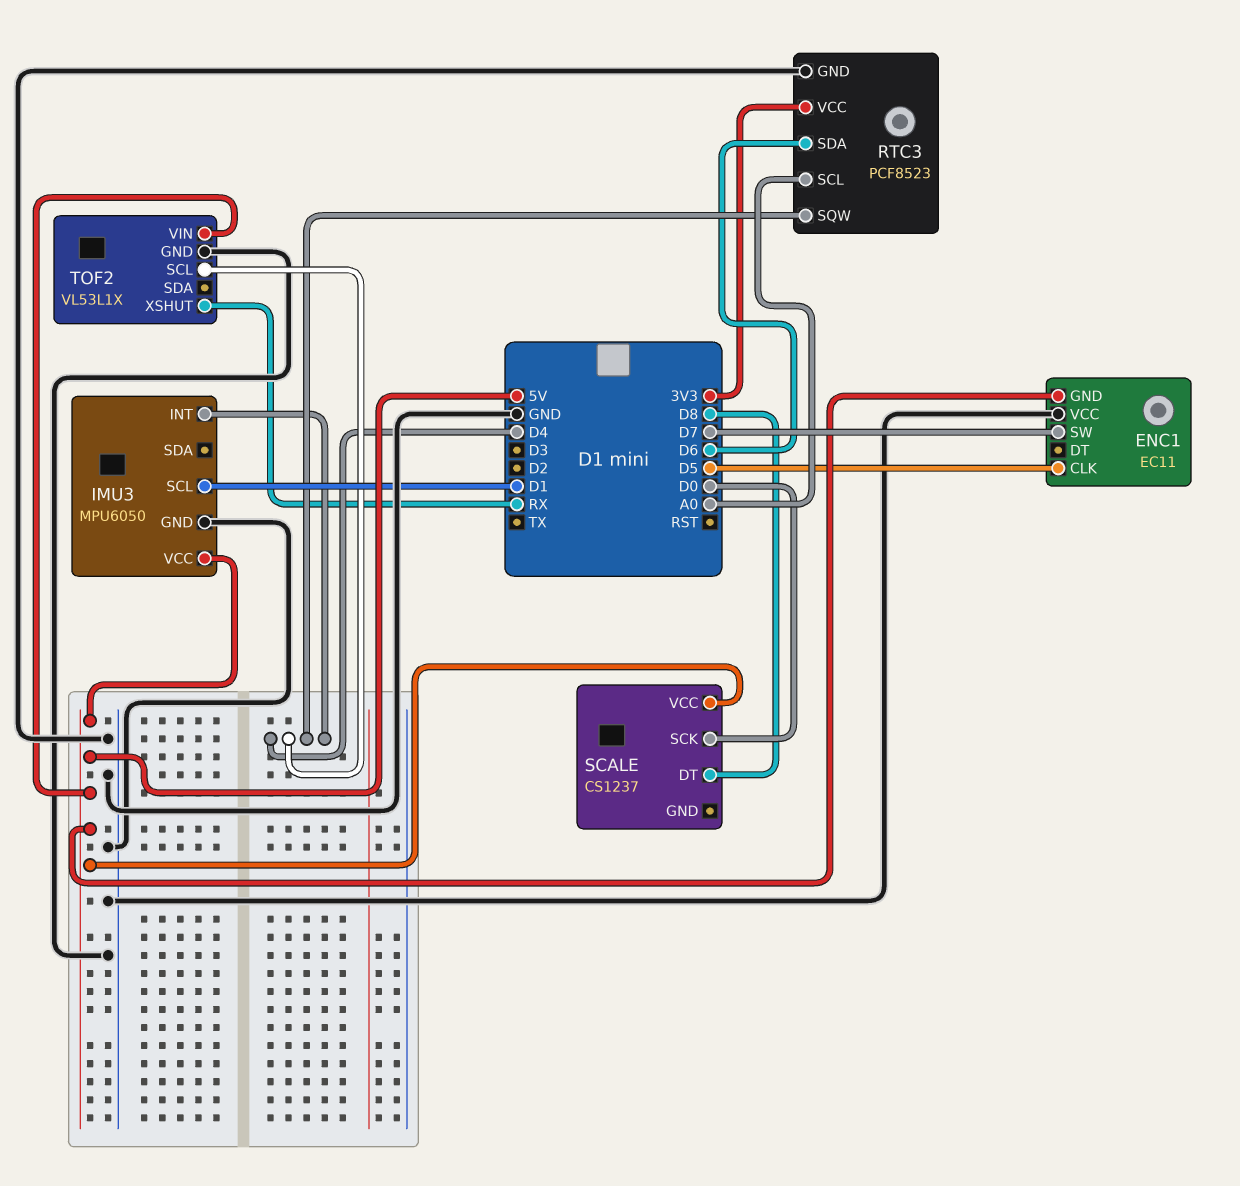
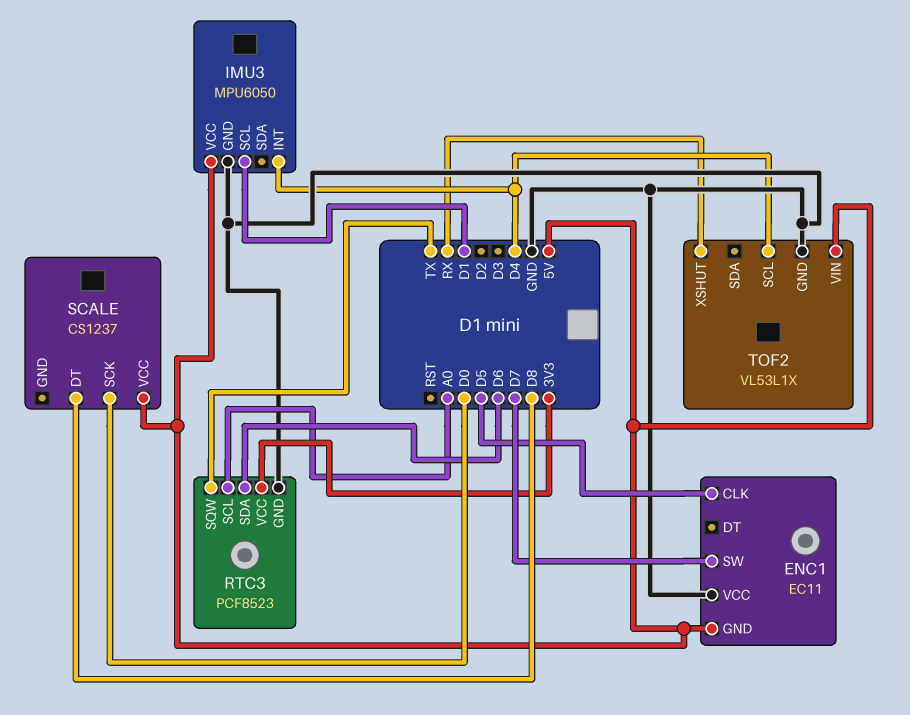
RTC3 pin SQW: D4 -> TX

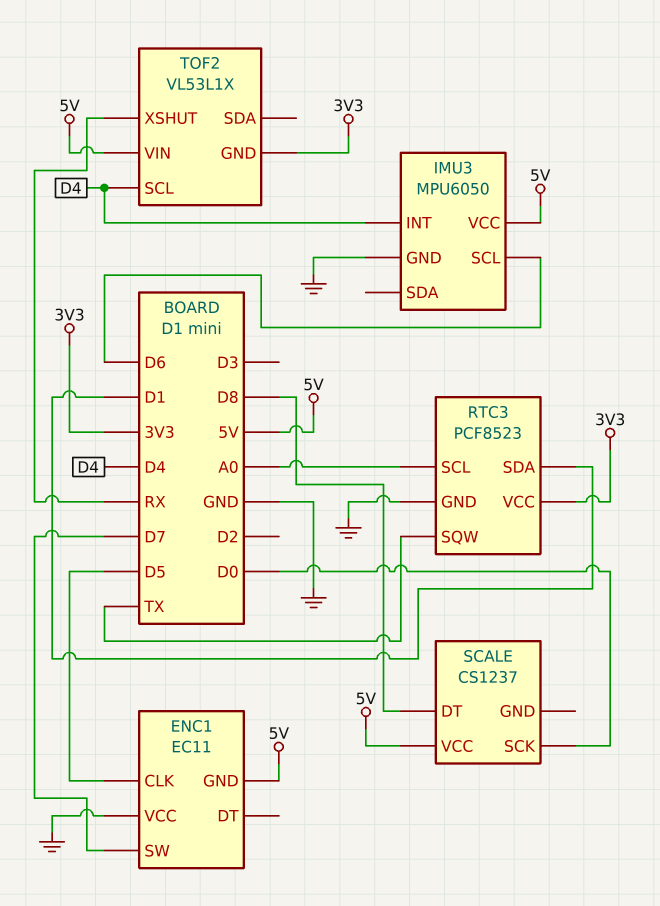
IMU3 pin SCL: D1 -> D6
RTC3 pin SDA: D6 -> D1
TOF2 pin GND: GND -> 3V3

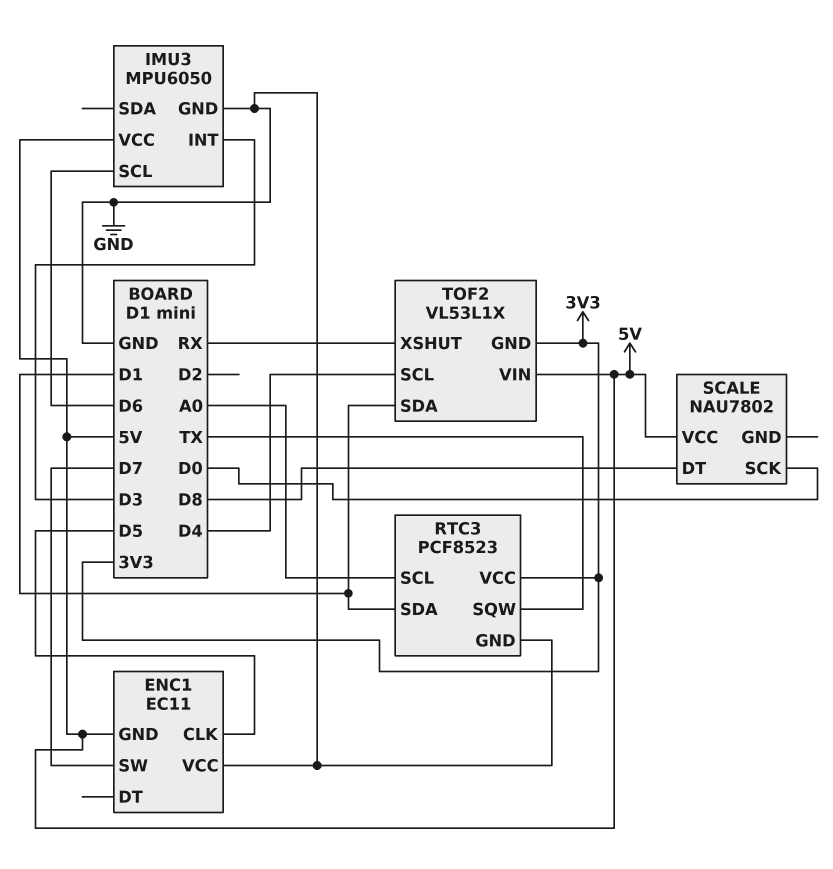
IMU3 pin INT: D4 -> D3
SCALE: CS1237 -> NAU7802
TOF2 pin SDA: none -> D1

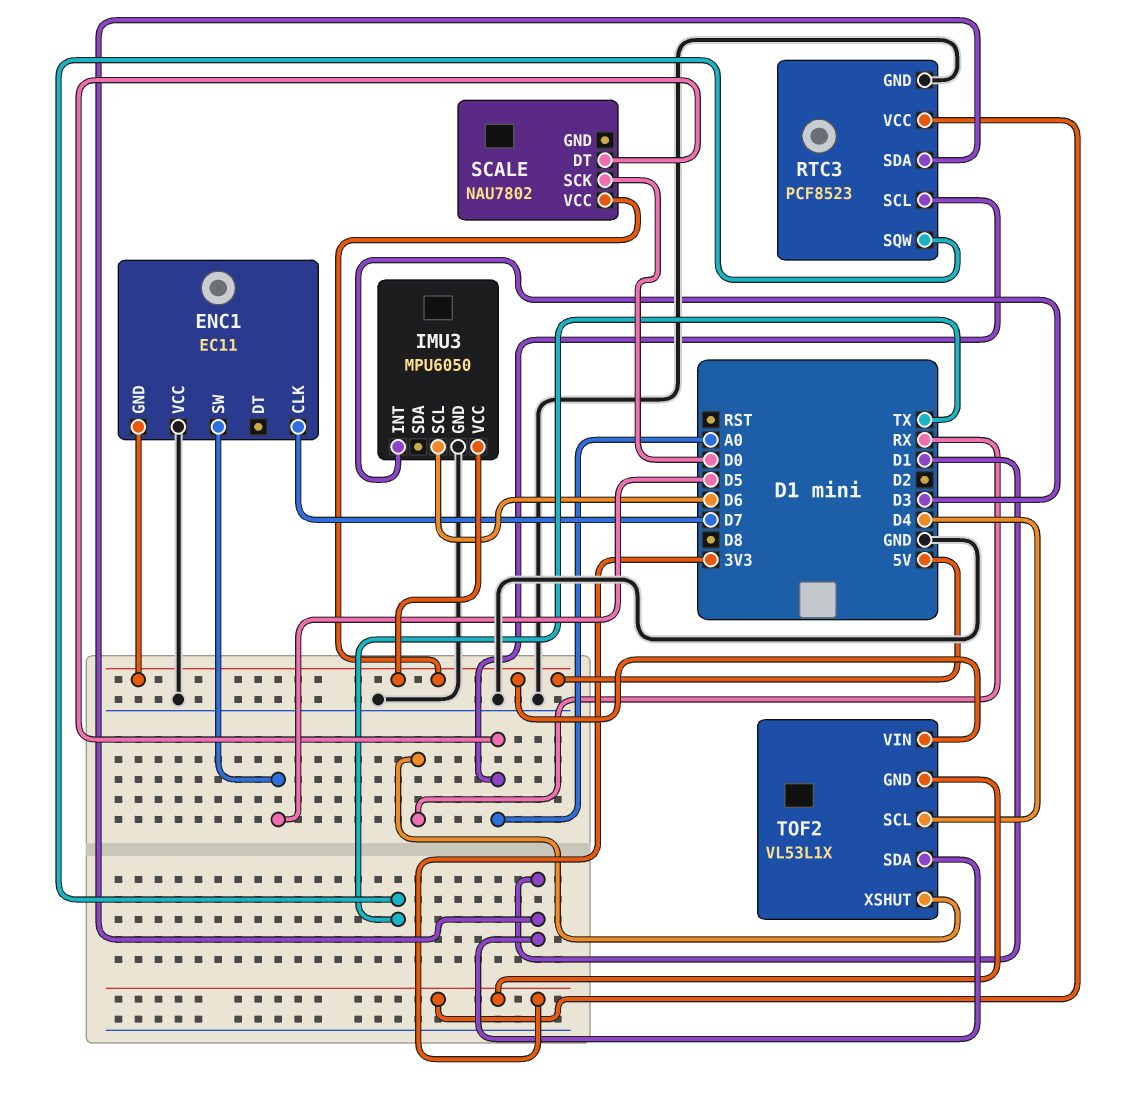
ENC1 pin CLK: D5 -> D7
ENC1 pin SW: D7 -> D5
SCALE pin DT: D8 -> A0

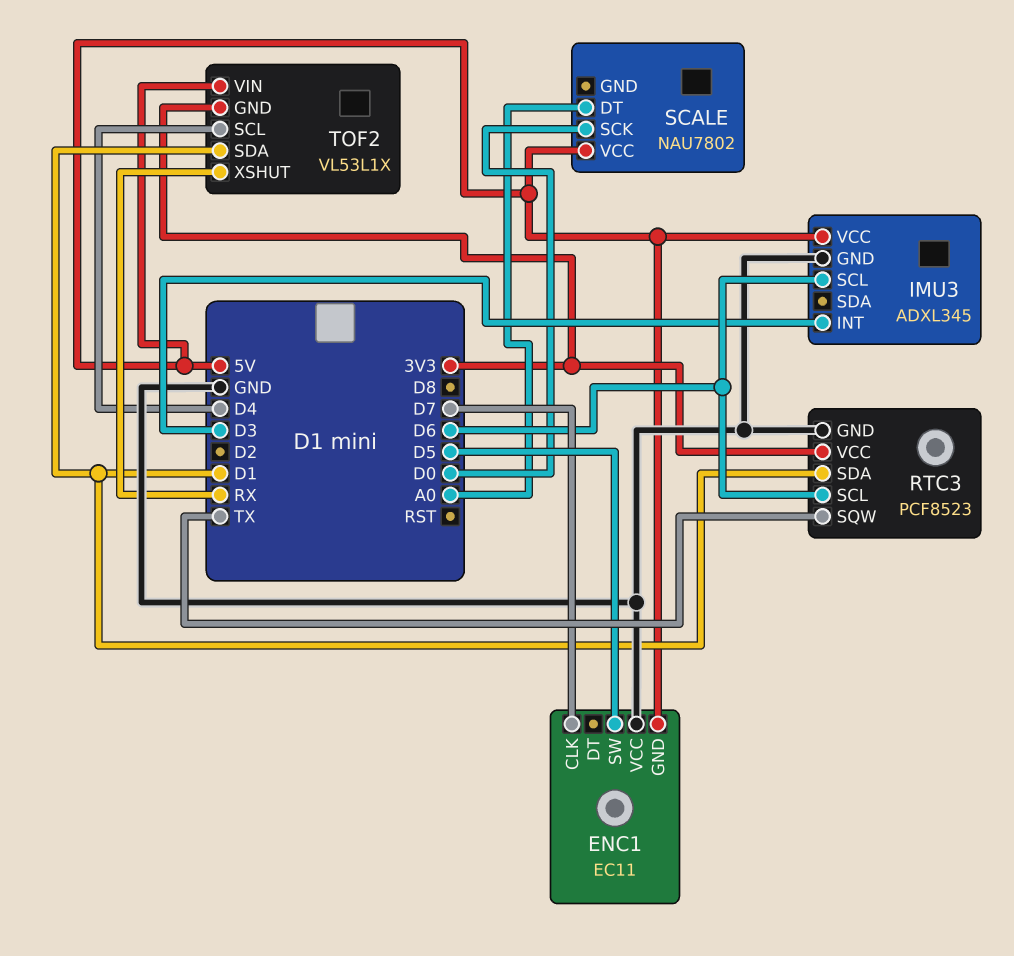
IMU3: MPU6050 -> ADXL345
RTC3 pin SCL: A0 -> D6

